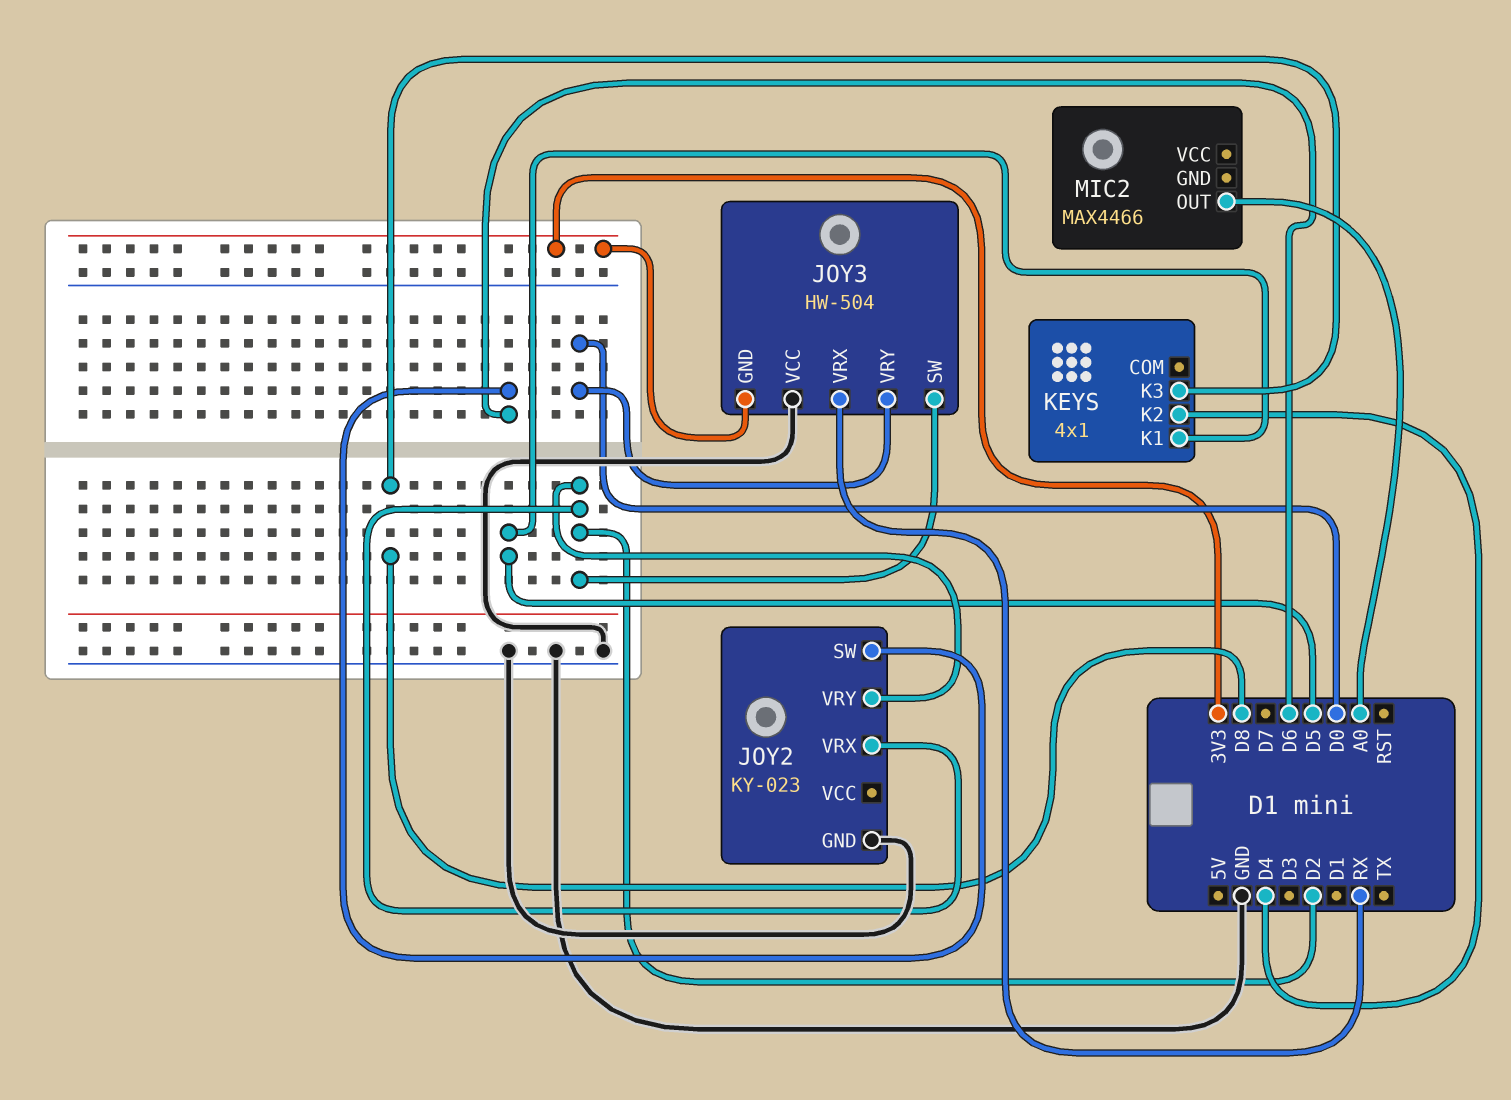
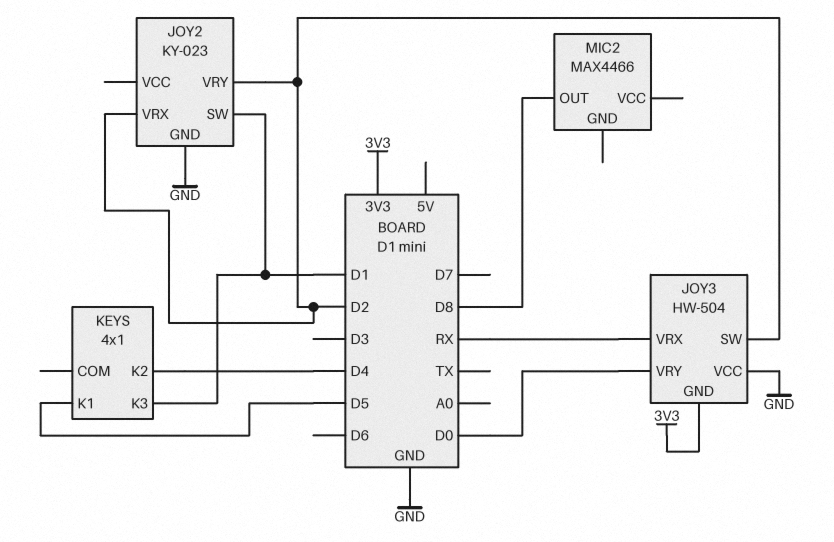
JOY2 pin SW: D6 -> D1
KEYS pin K3: D8 -> D1
MIC2 pin OUT: A0 -> D8

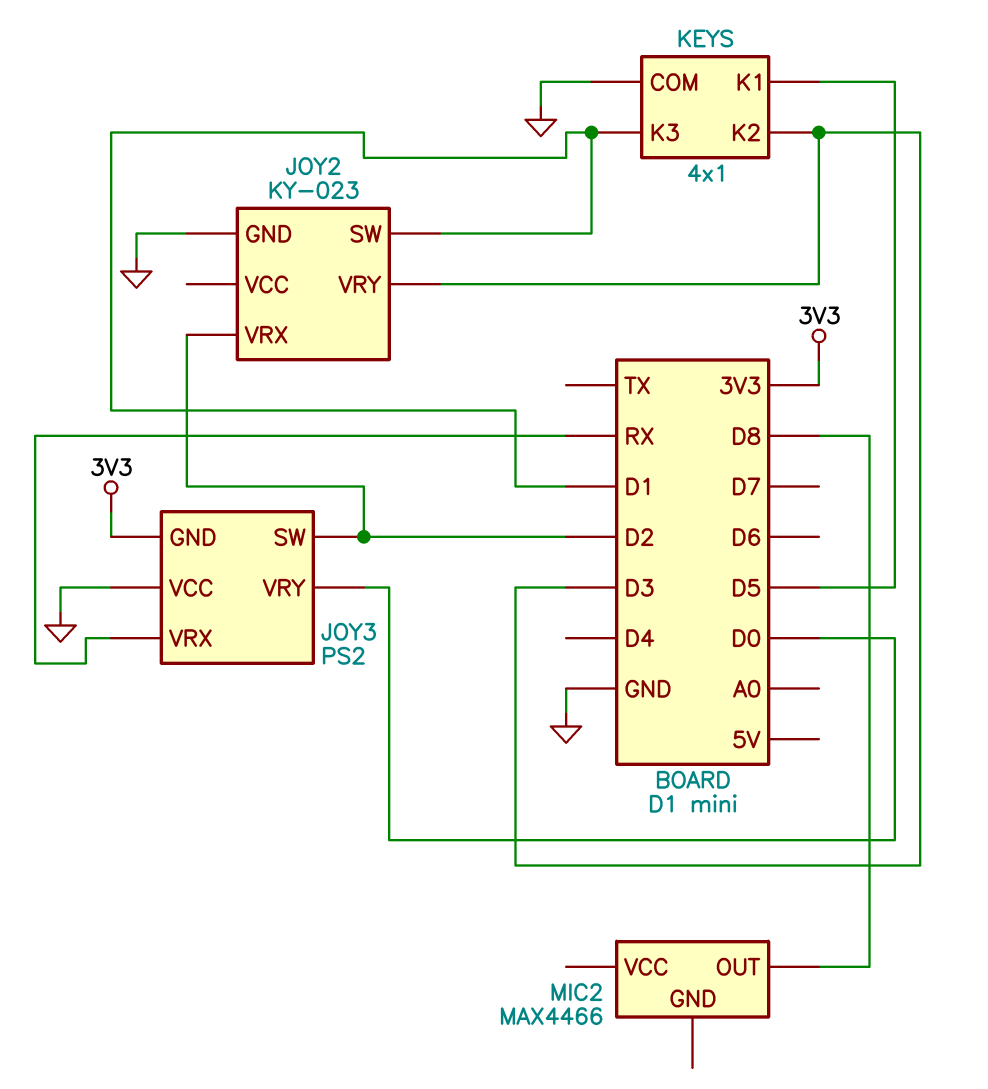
JOY2 pin VRY: D2 -> D3
JOY3: HW-504 -> PS2
KEYS pin COM: none -> GND
KEYS pin K2: D4 -> D3

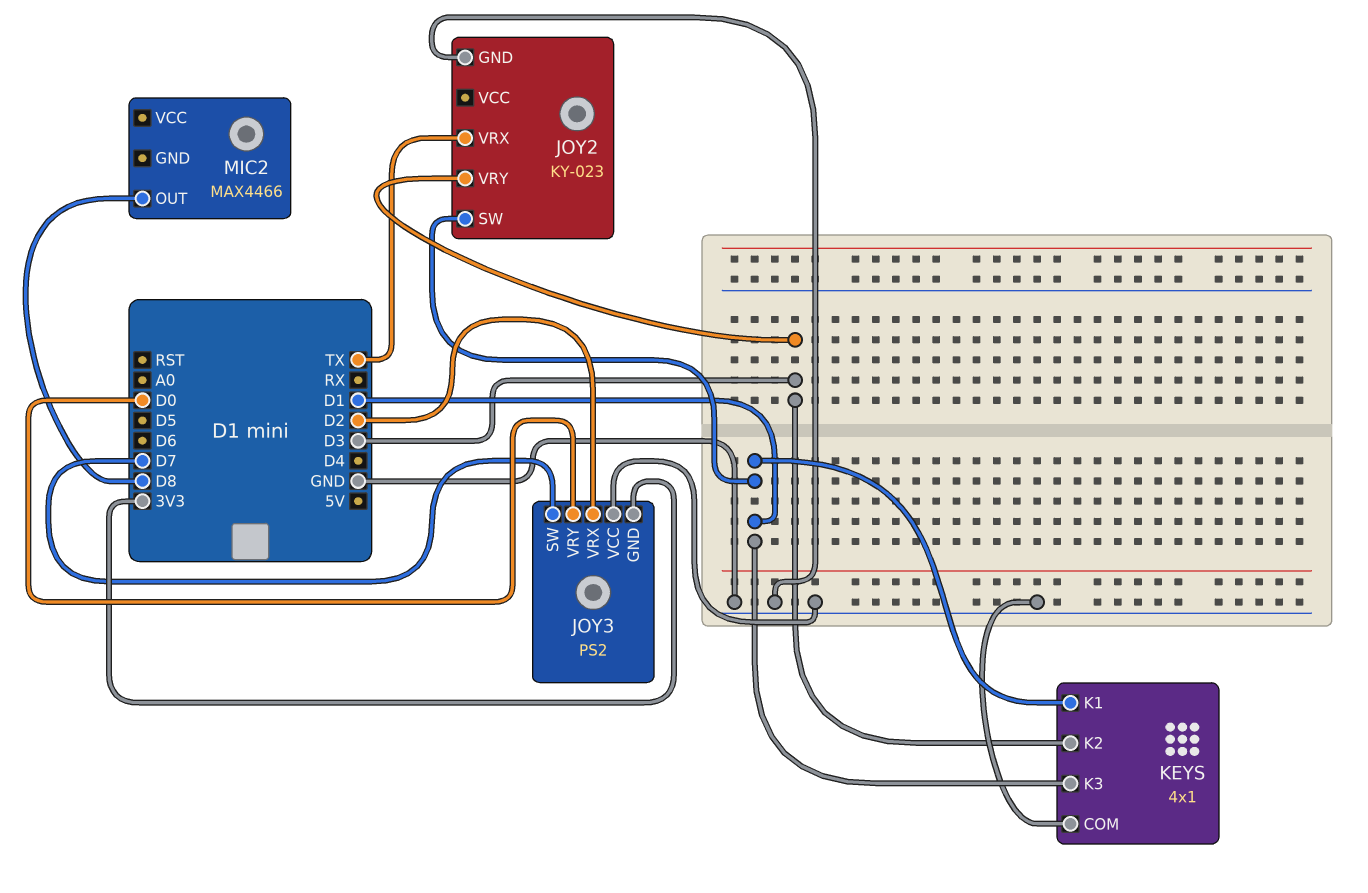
JOY2 pin VRX: D2 -> TX
JOY3 pin SW: D2 -> D7
JOY3 pin VRX: RX -> D2
KEYS pin K1: D5 -> D1

